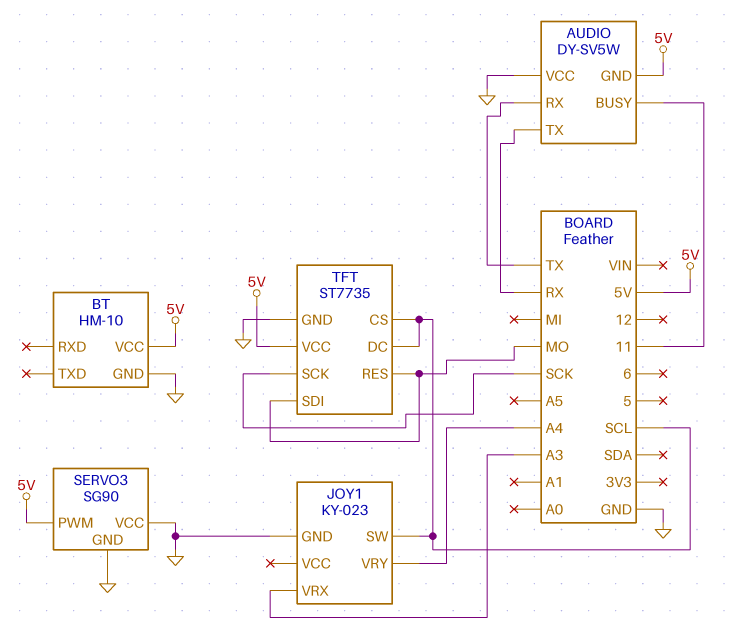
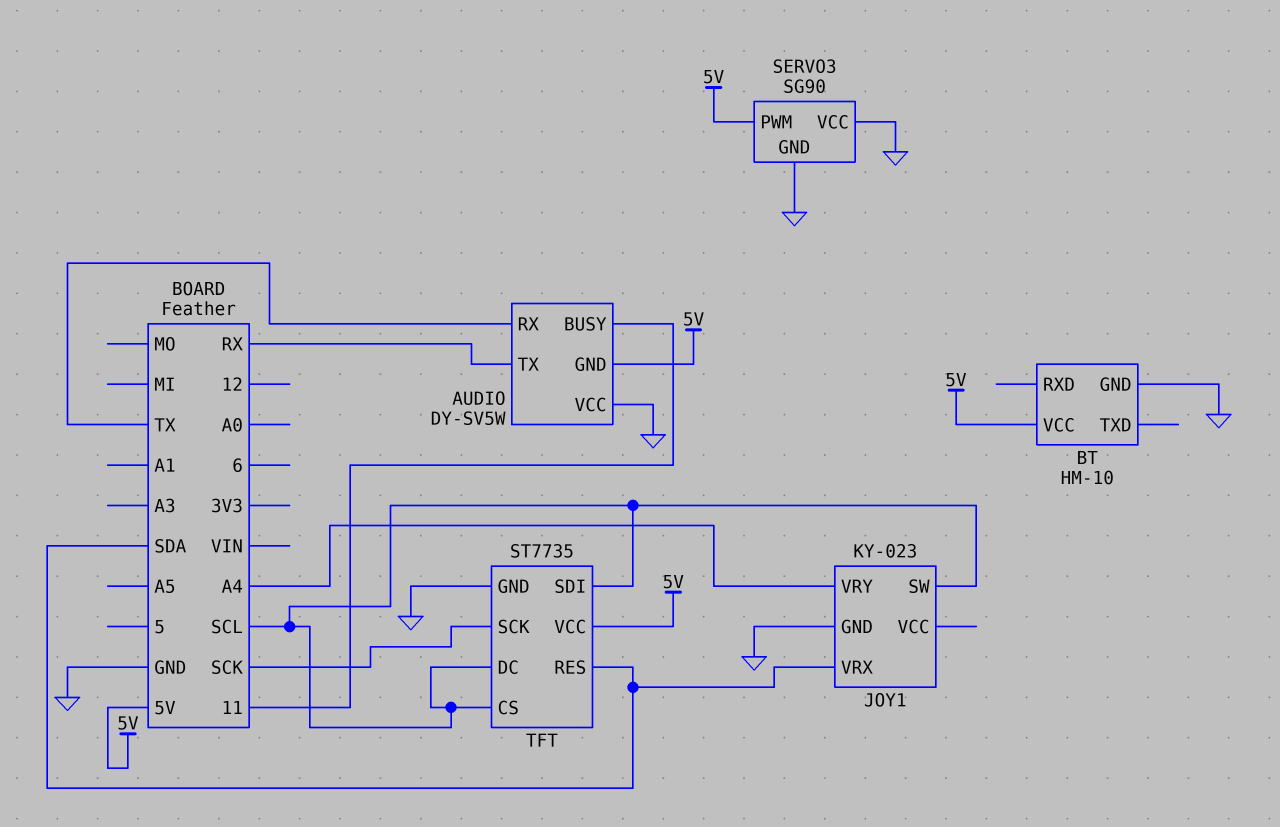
JOY1 pin VRX: A3 -> SDA
TFT pin RES: MO -> SDA
TFT pin SDI: MO -> SCL

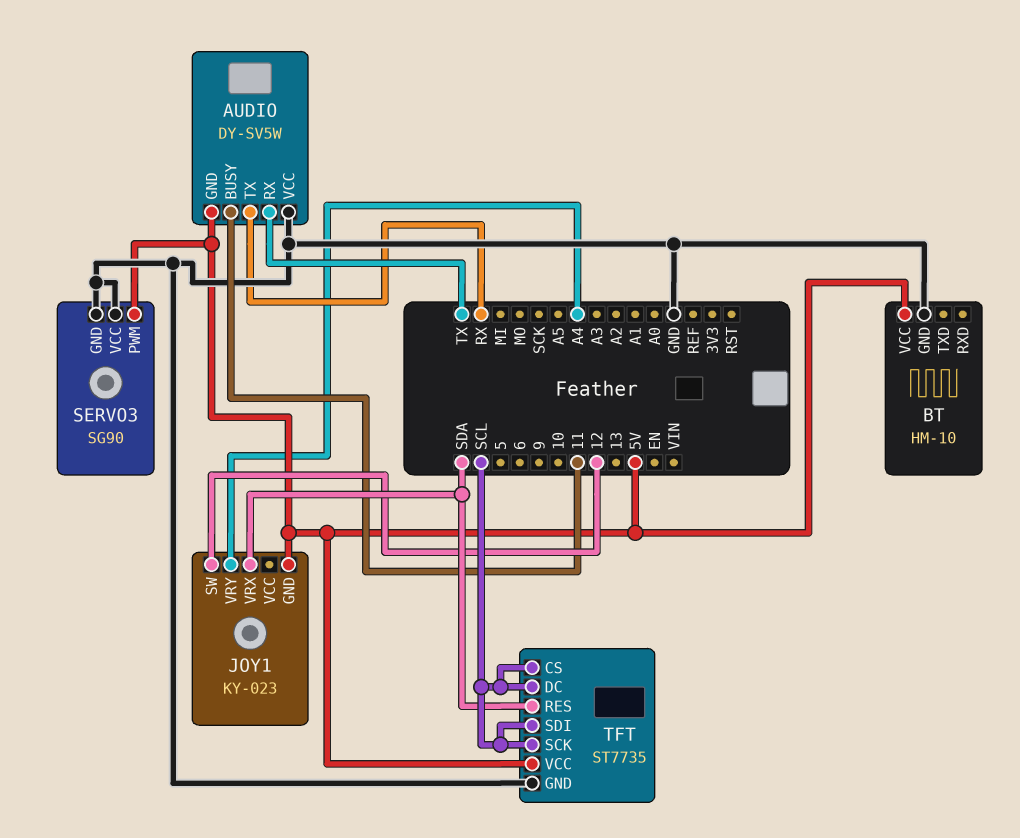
JOY1 pin GND: GND -> 5V
JOY1 pin SW: SCL -> 12
TFT pin SCK: SCK -> SCL

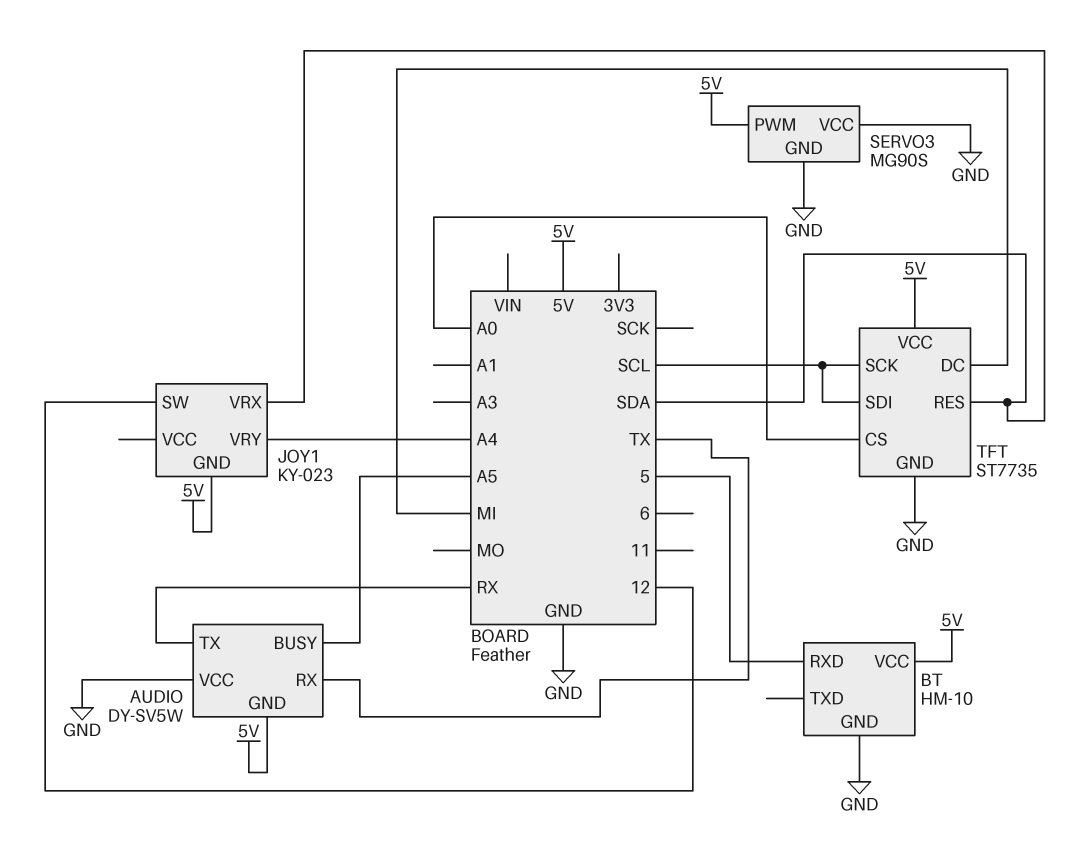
AUDIO pin BUSY: 11 -> A5
BT pin RXD: none -> 5
SERVO3: SG90 -> MG90S
TFT pin CS: SCL -> A0
TFT pin DC: SCL -> MI

